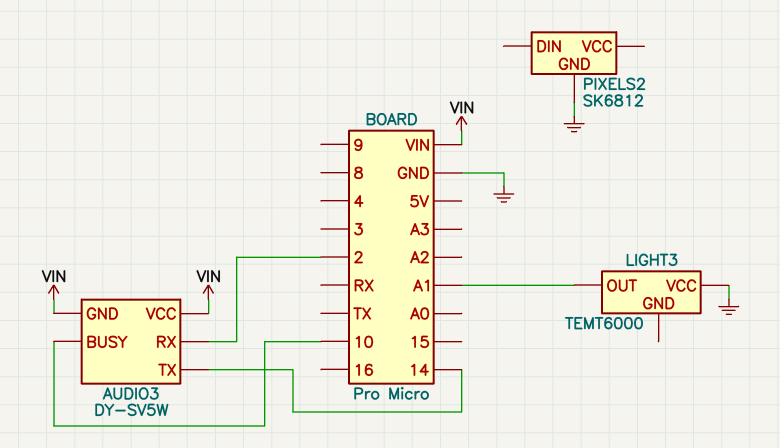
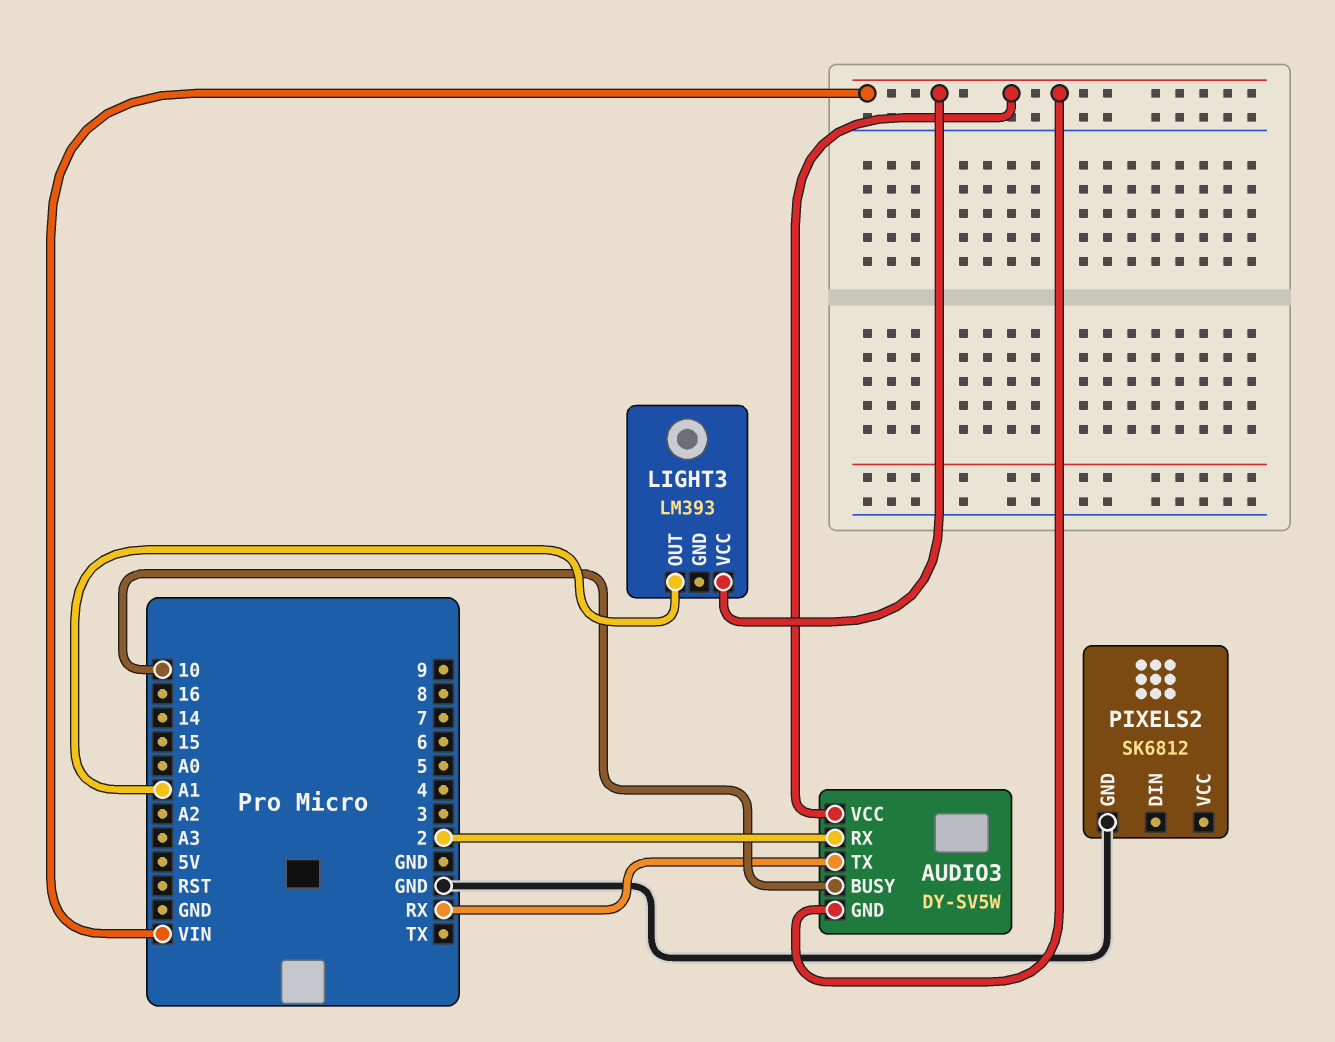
AUDIO3 pin TX: 14 -> RX
LIGHT3: TEMT6000 -> LM393
LIGHT3 pin VCC: GND -> VIN

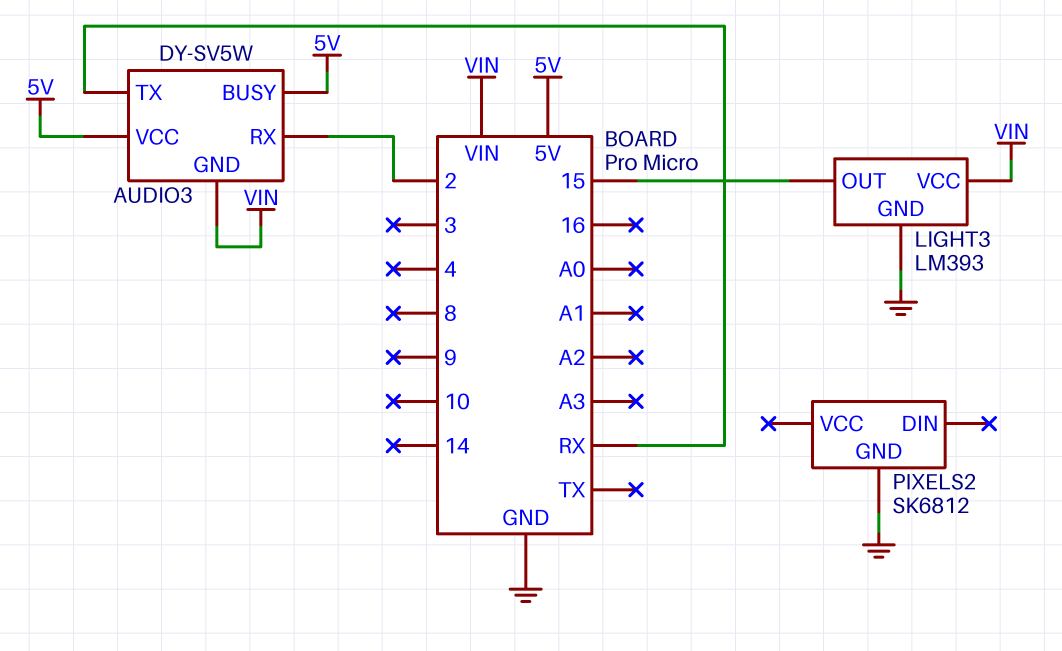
AUDIO3 pin BUSY: 10 -> 5V
AUDIO3 pin VCC: VIN -> 5V
LIGHT3 pin GND: none -> GND
LIGHT3 pin OUT: A1 -> 15

